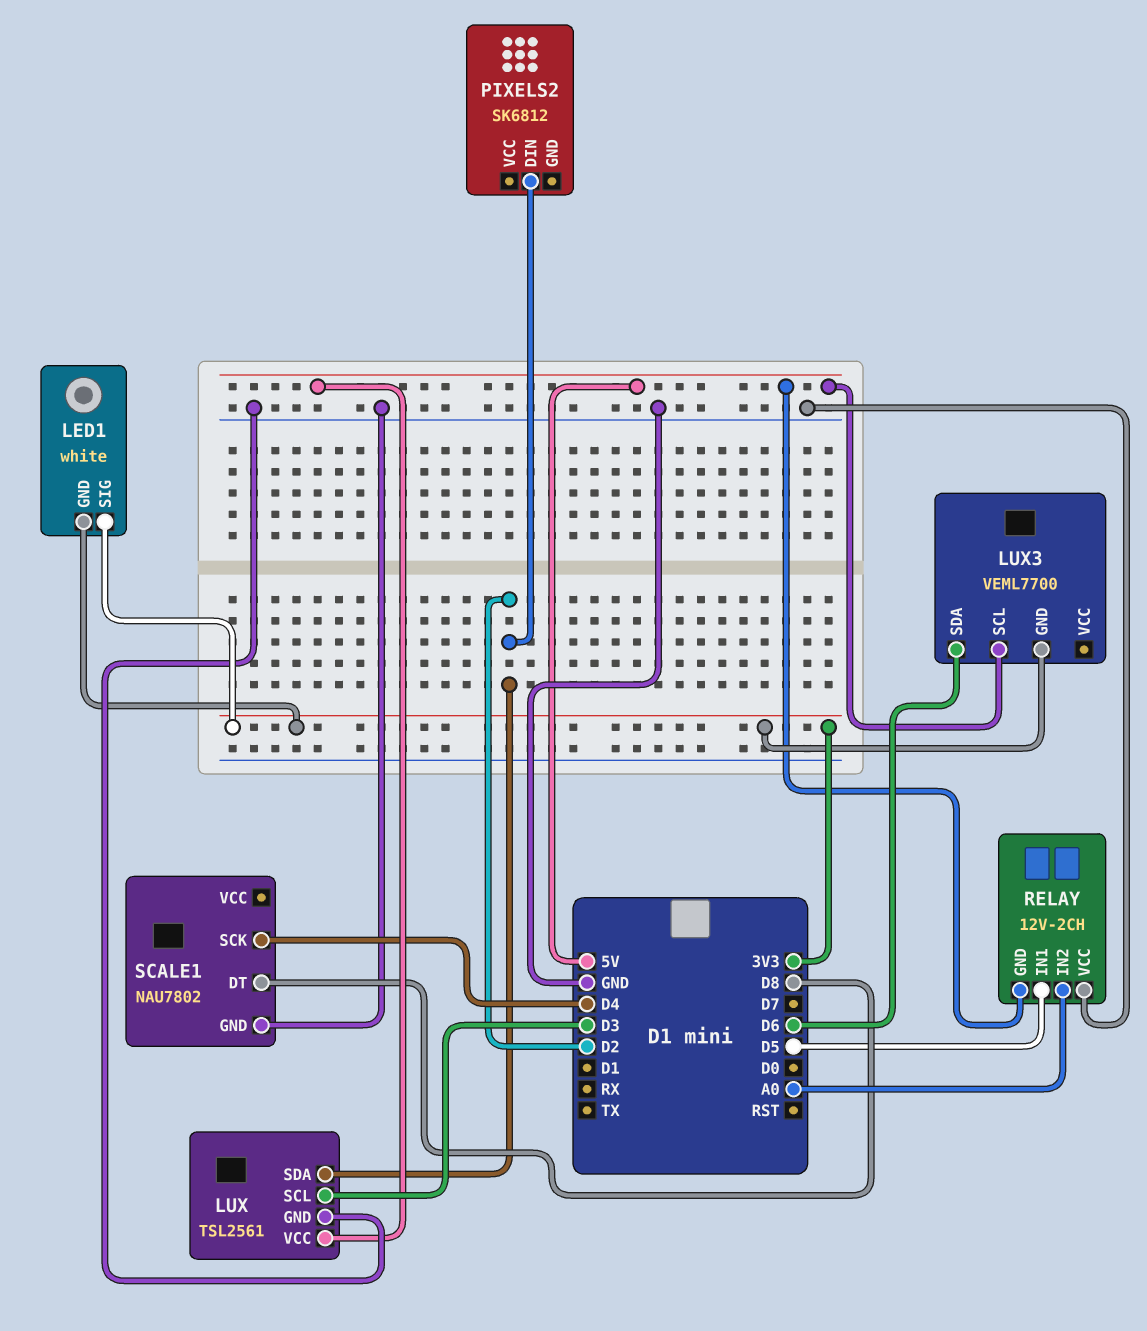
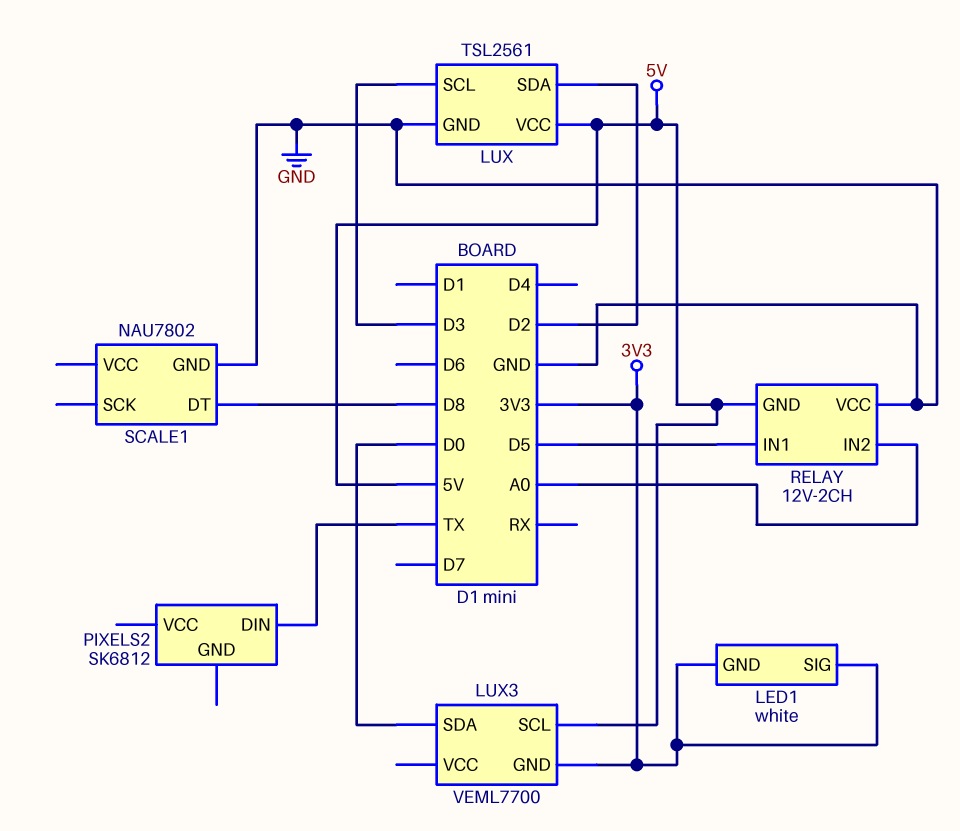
LUX3 pin SDA: D6 -> D0
PIXELS2 pin DIN: D2 -> TX
SCALE1 pin SCK: D4 -> none

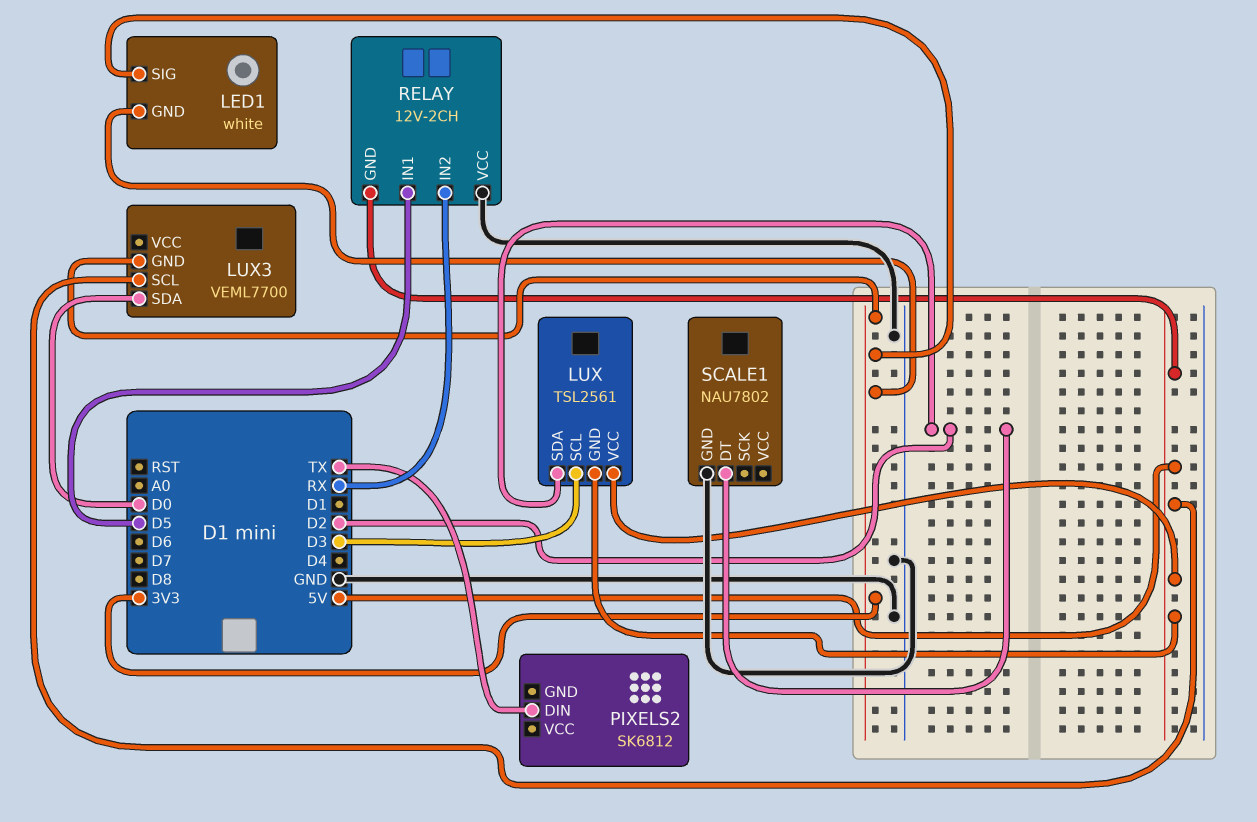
LUX pin GND: GND -> 5V
RELAY pin IN2: A0 -> RX
SCALE1 pin DT: D8 -> D2

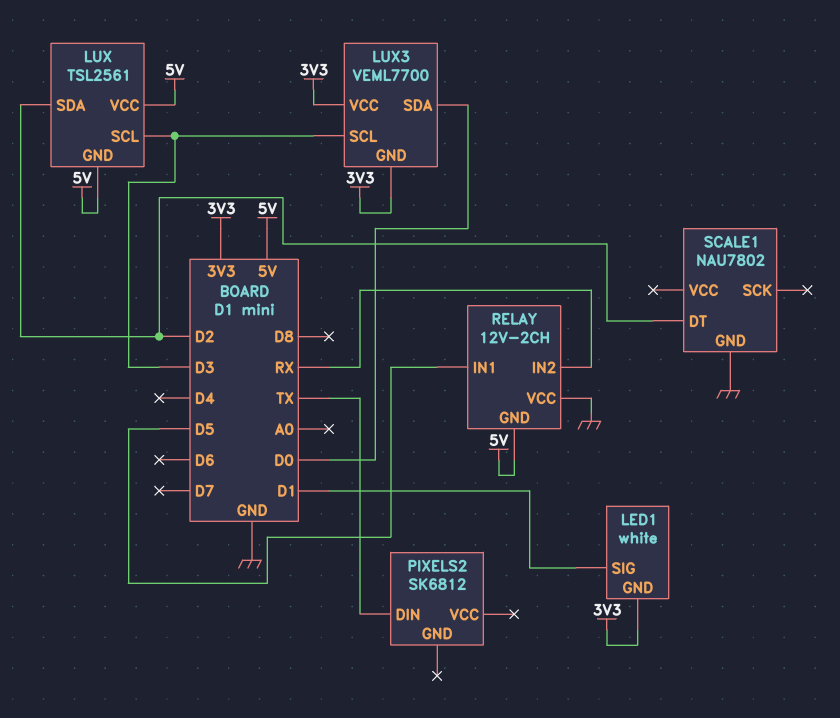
LED1 pin SIG: 3V3 -> D1
LUX3 pin SCL: 5V -> D3
LUX3 pin VCC: none -> 3V3

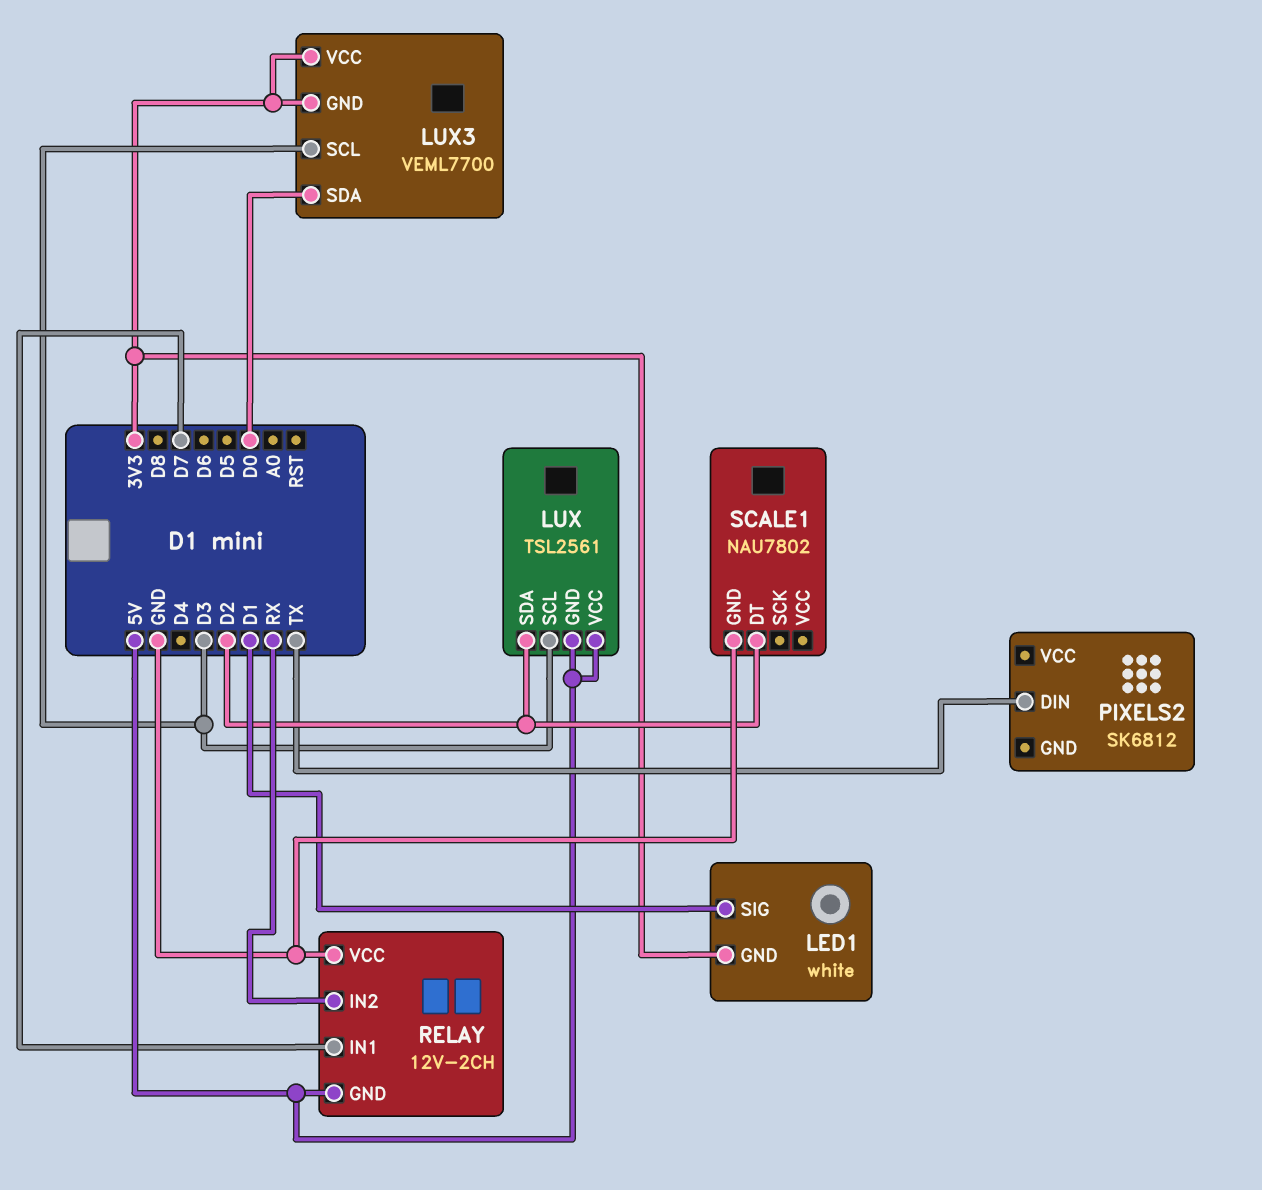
RELAY pin IN1: D5 -> D7

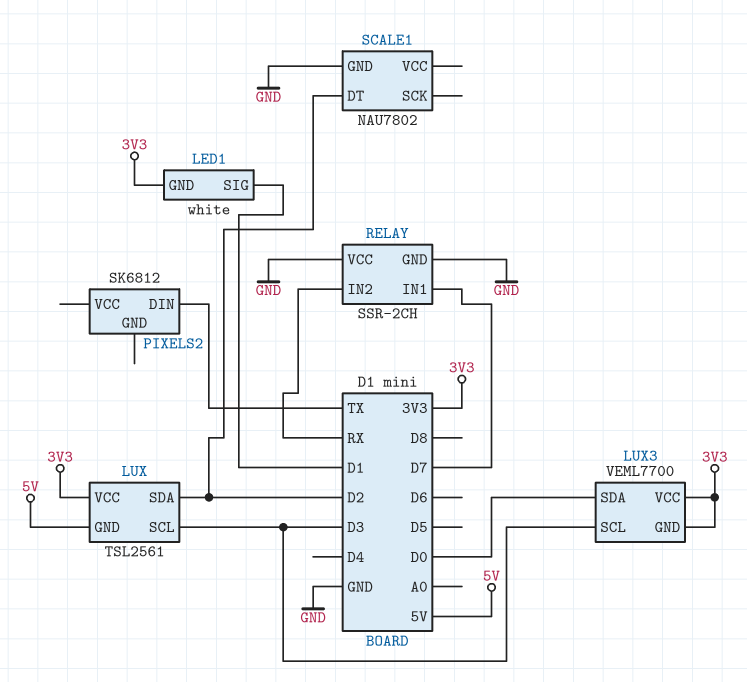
LUX pin VCC: 5V -> 3V3
RELAY: 12V-2CH -> SSR-2CH
RELAY pin GND: 5V -> GND

